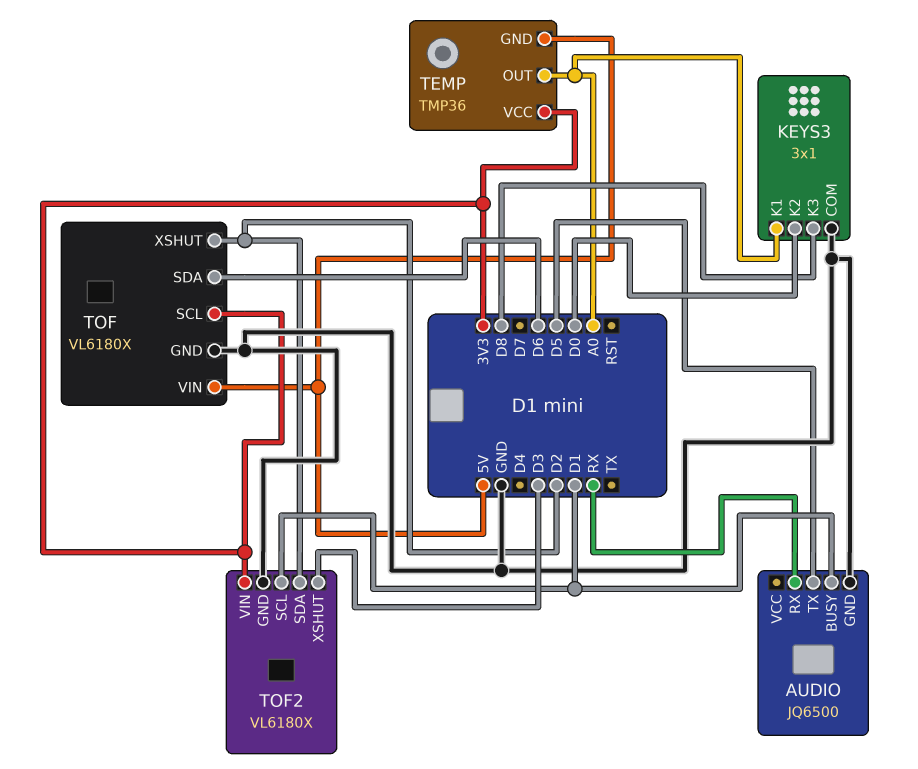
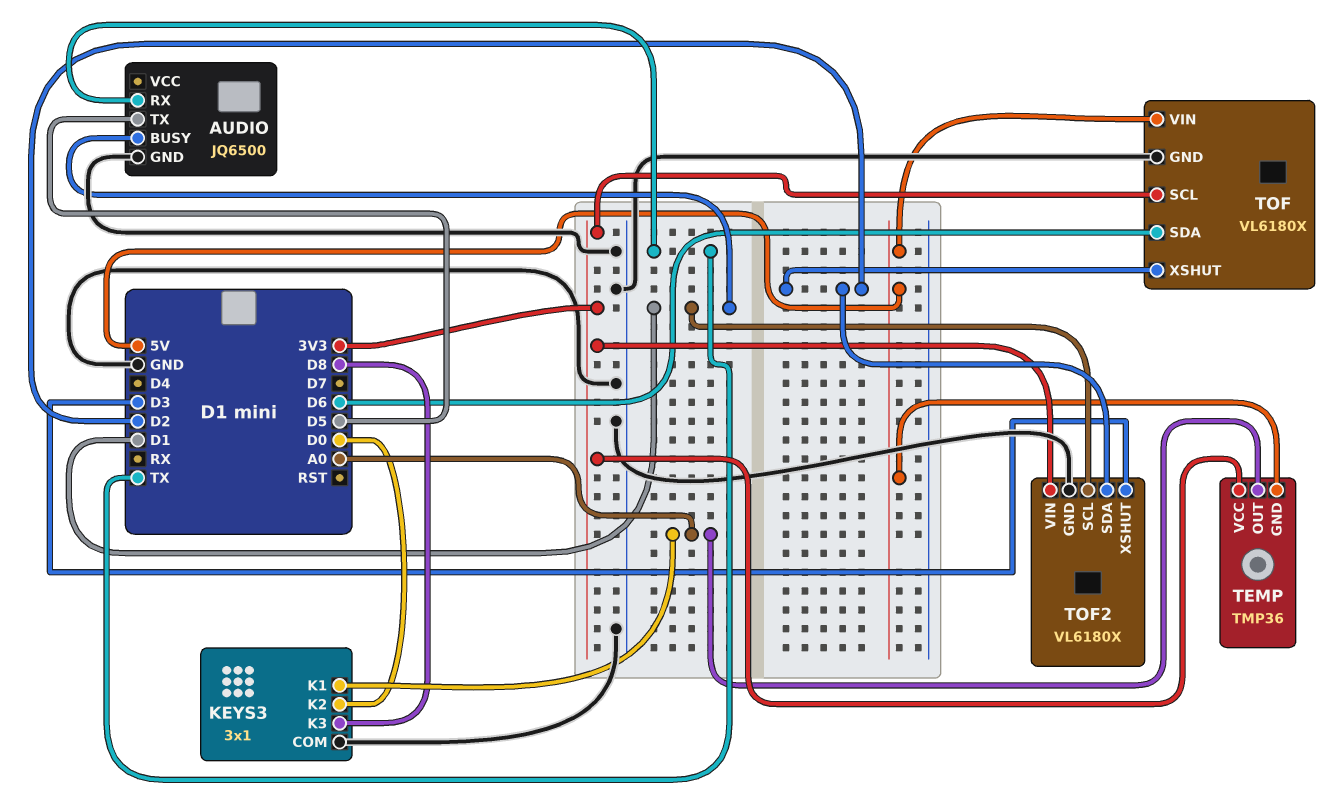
AUDIO pin RX: RX -> TX

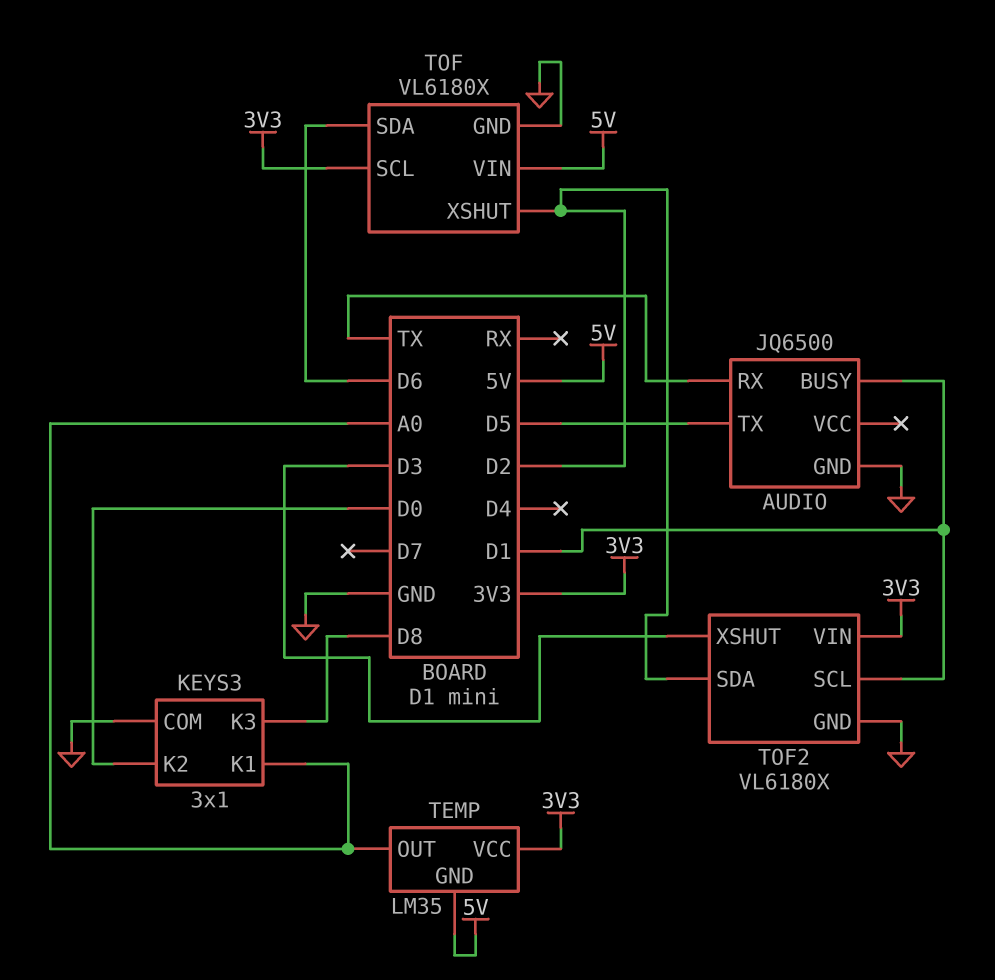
TEMP: TMP36 -> LM35

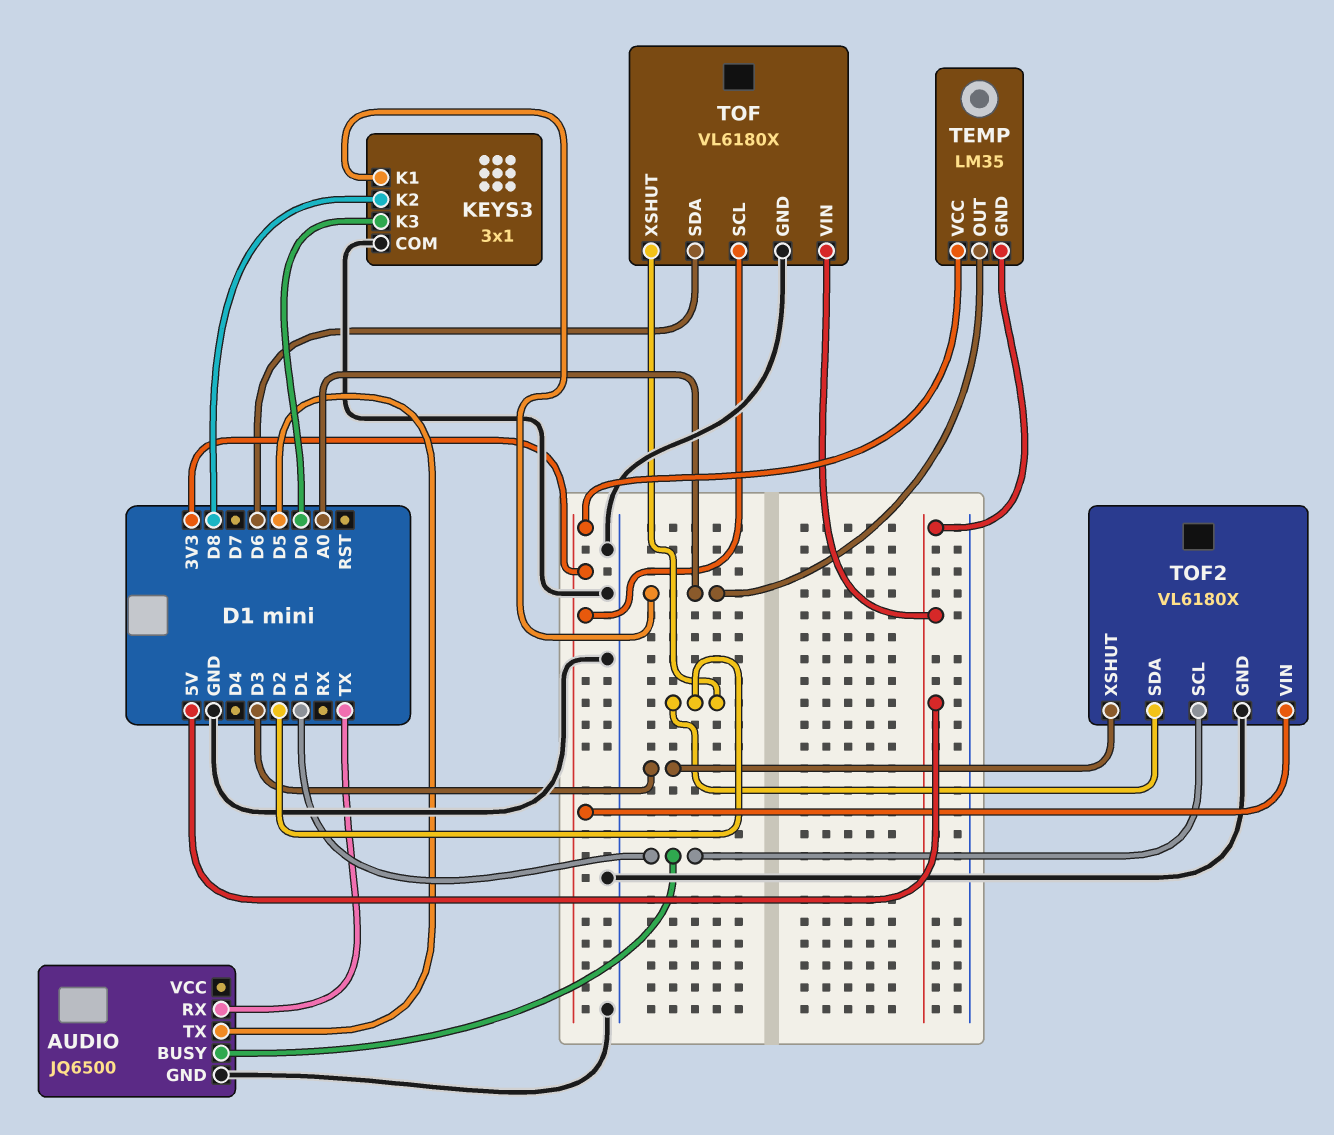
KEYS3 pin K2: D0 -> D8
KEYS3 pin K3: D8 -> D0

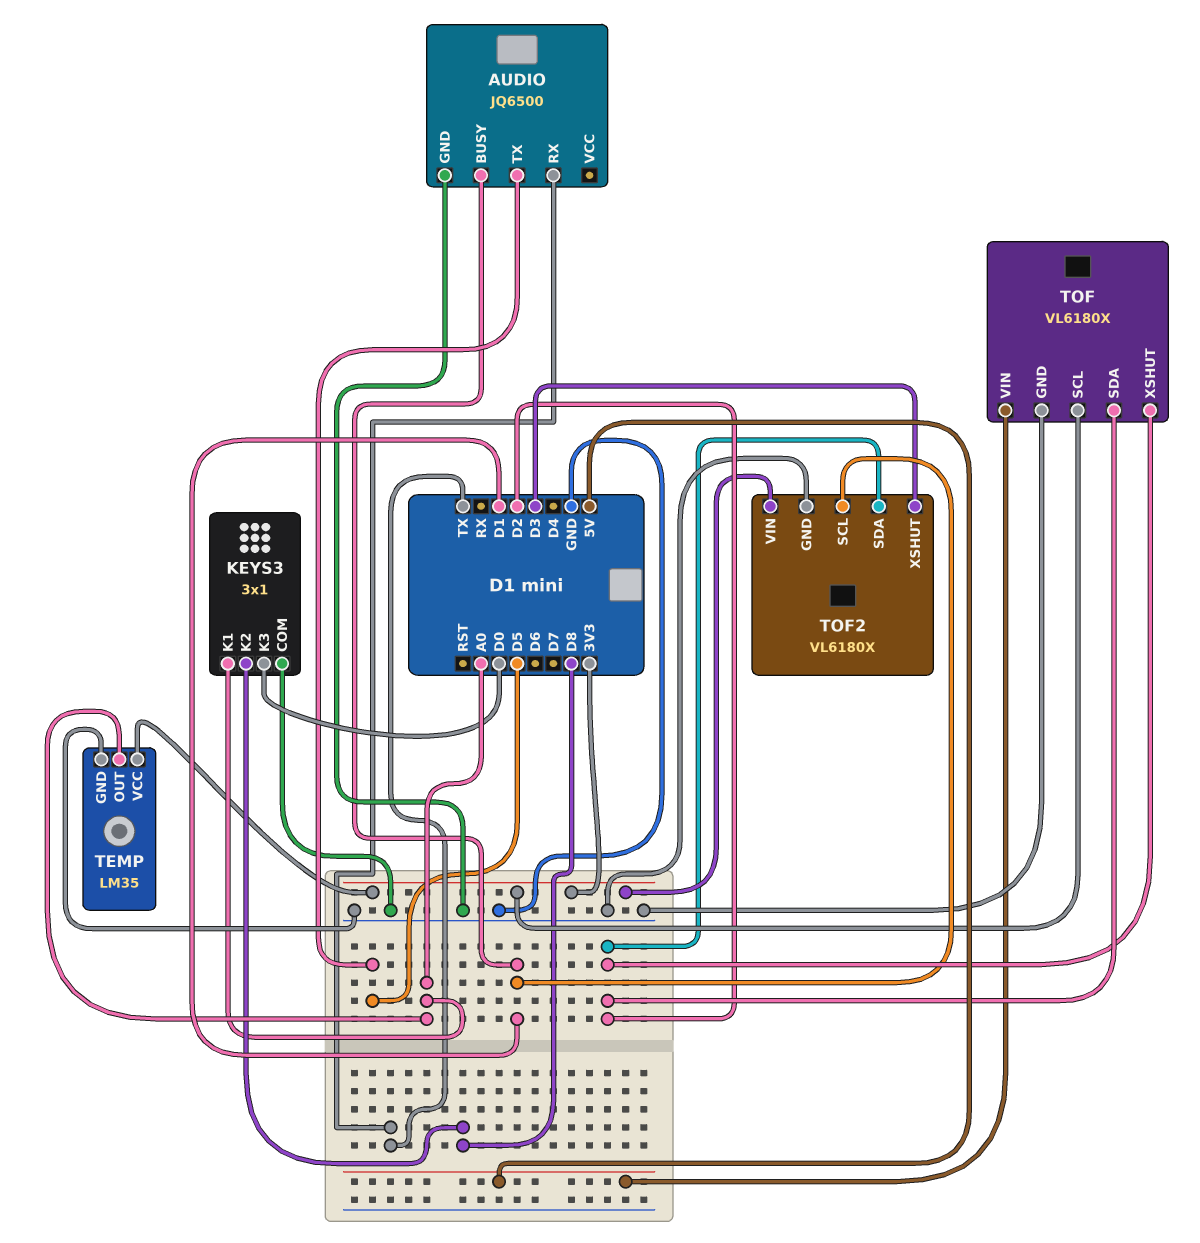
TEMP pin GND: 5V -> GND
TOF pin SDA: D6 -> D2

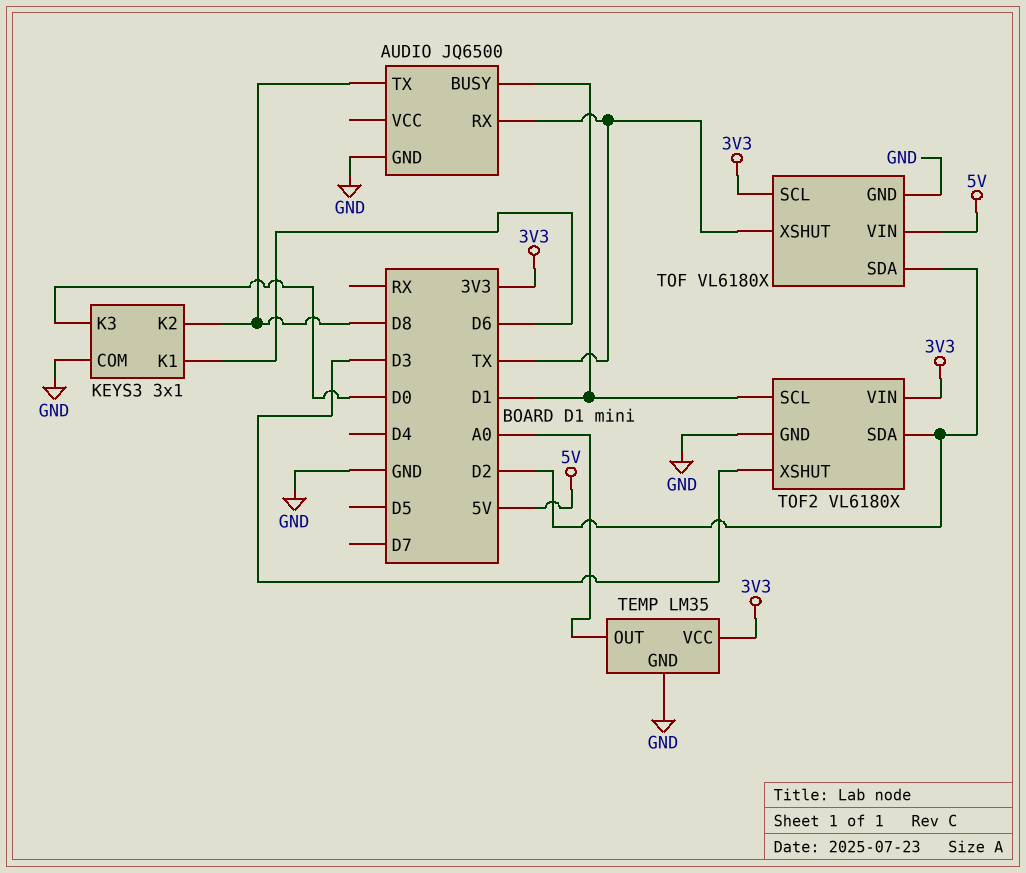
AUDIO pin TX: D5 -> D8
KEYS3 pin K1: A0 -> D6
TOF pin XSHUT: D2 -> TX

